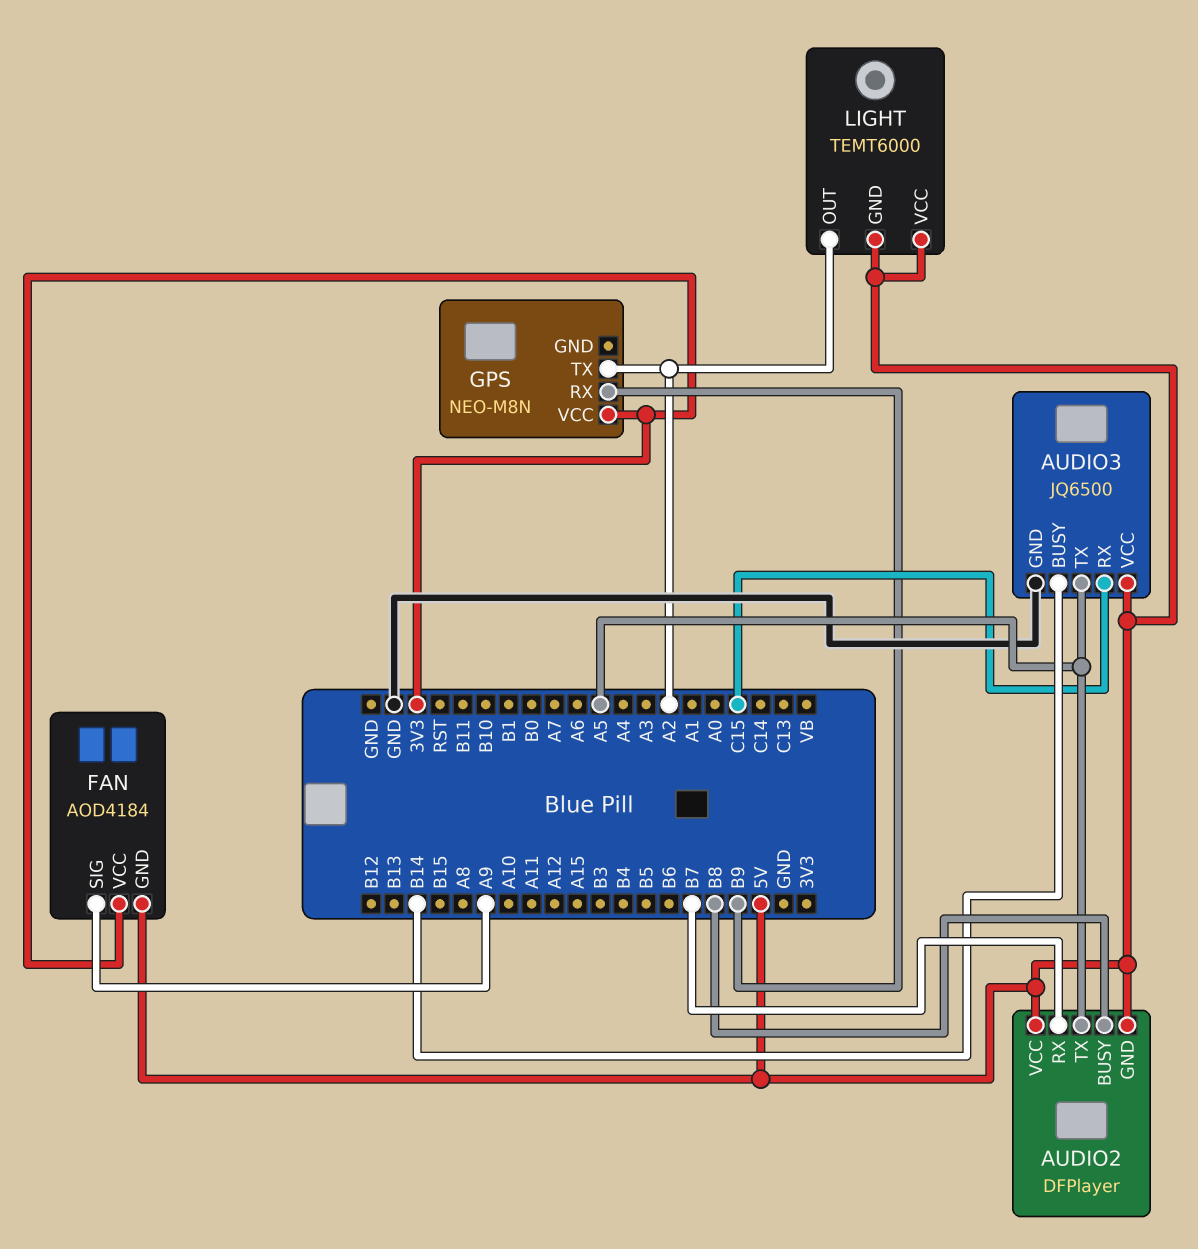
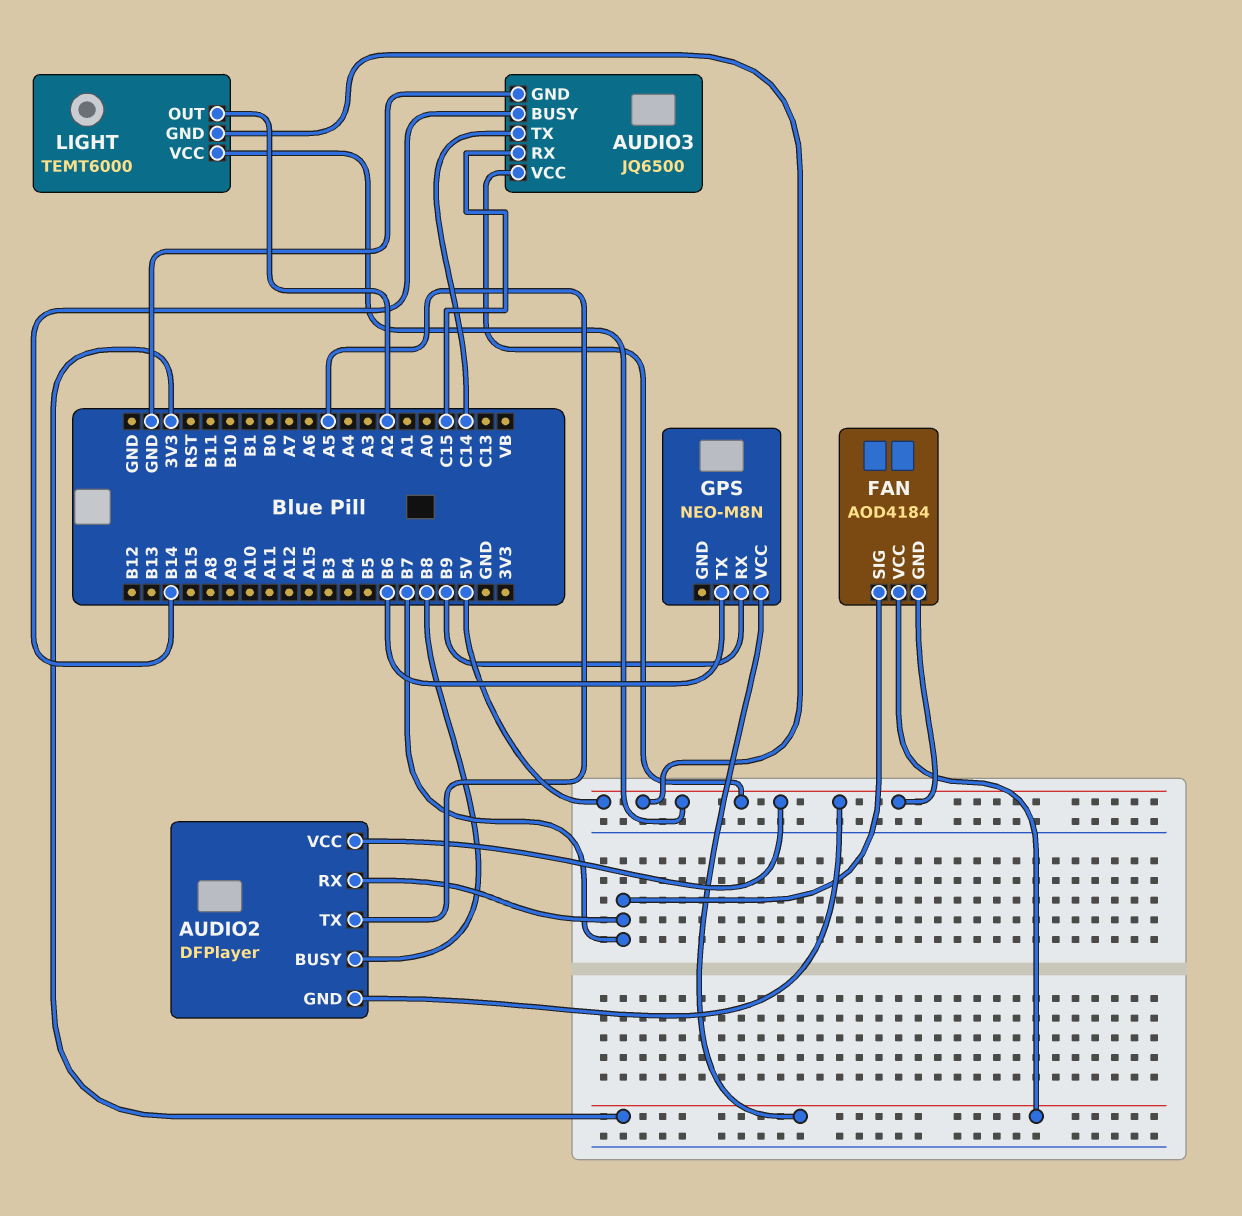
AUDIO3 pin TX: A5 -> C14
FAN pin SIG: A9 -> B7
GPS pin TX: A2 -> B6

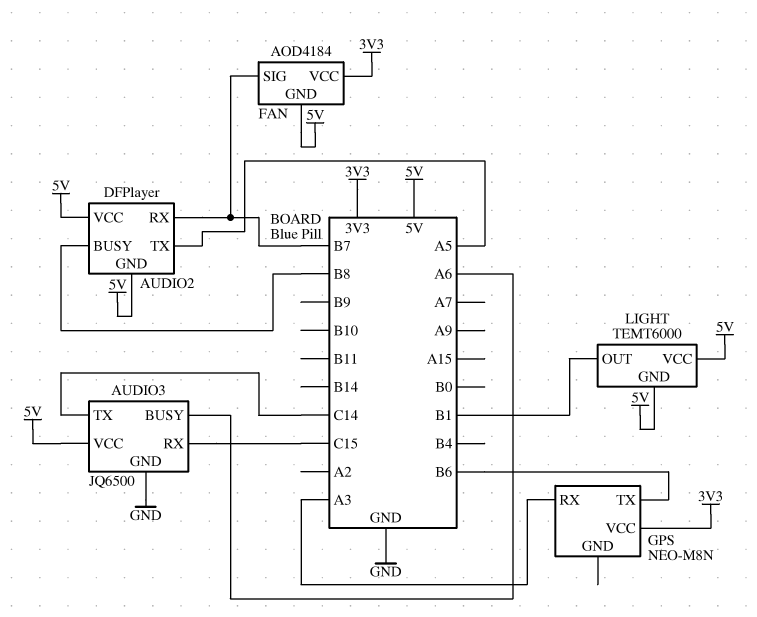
AUDIO3 pin BUSY: B14 -> A6
GPS pin RX: B9 -> A3
LIGHT pin OUT: A2 -> B1

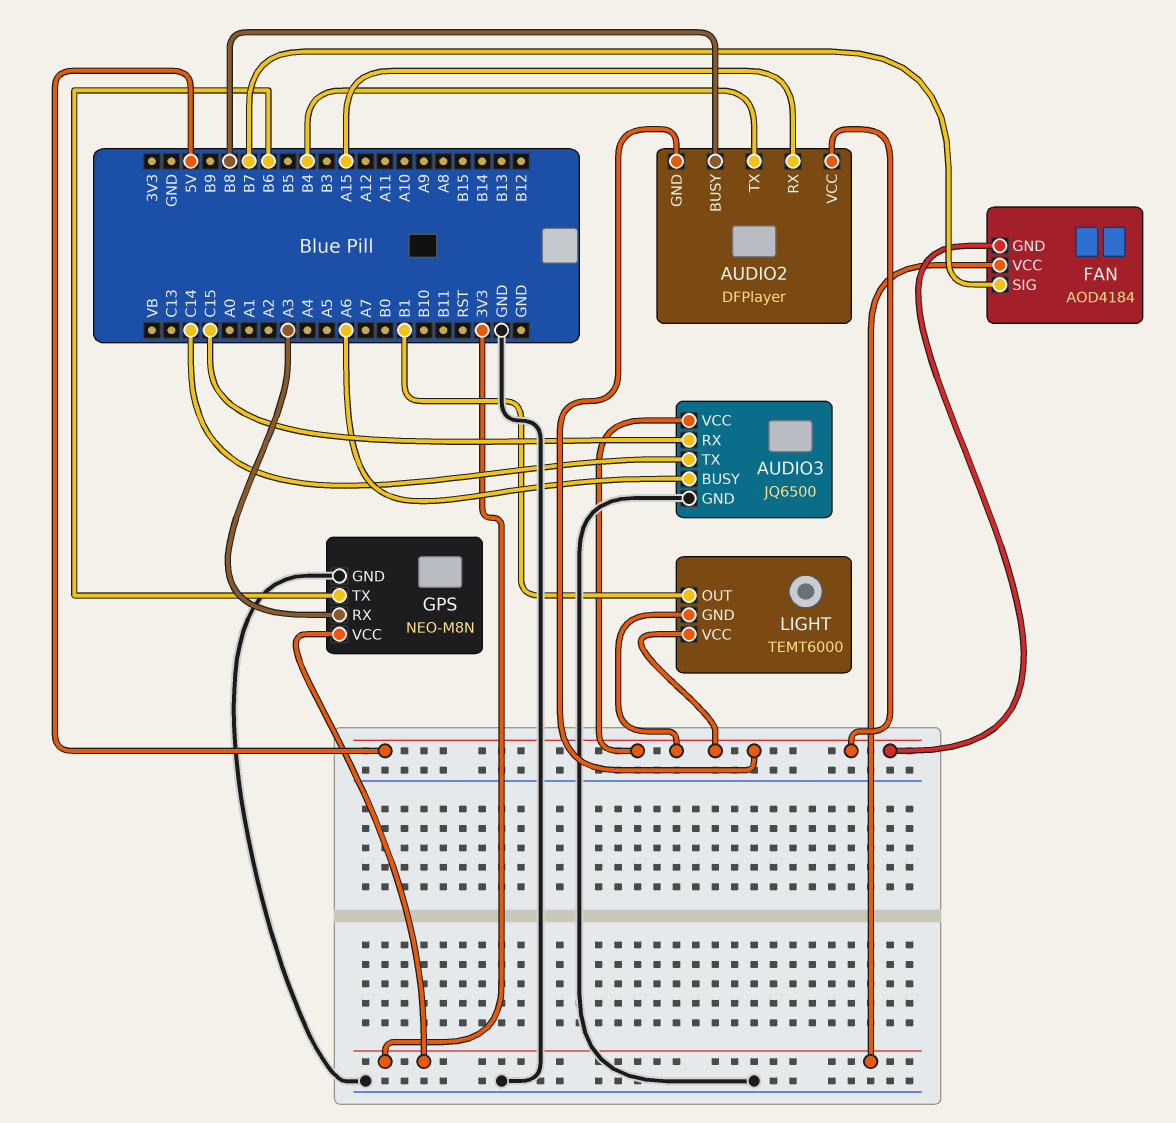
AUDIO2 pin RX: B7 -> A15
AUDIO2 pin TX: A5 -> B4
GPS pin GND: none -> GND

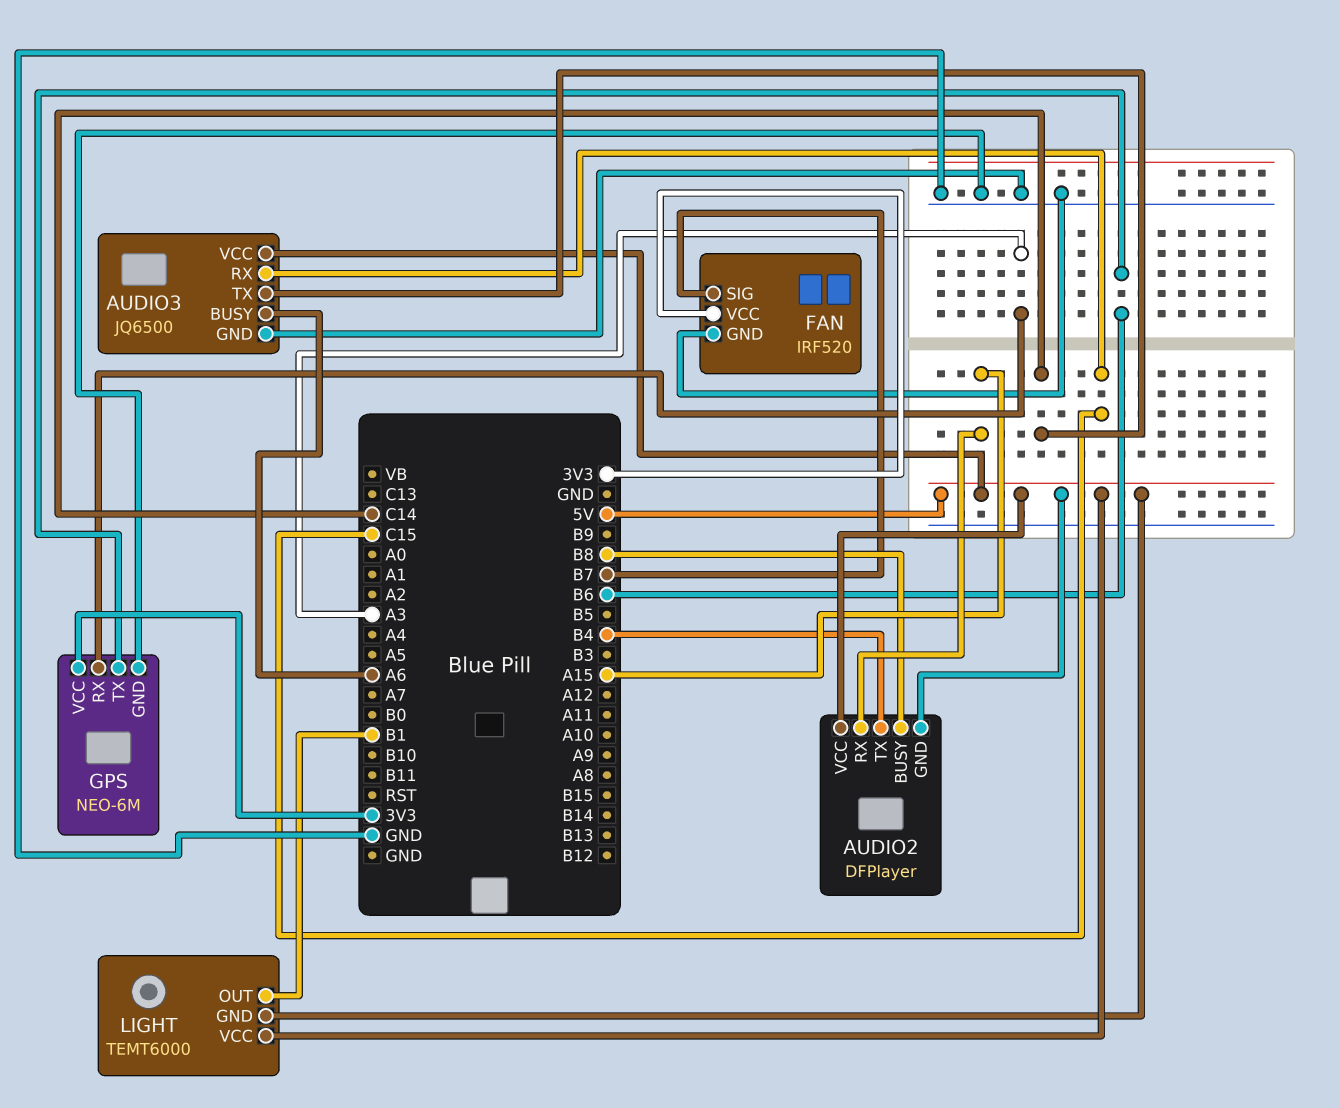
FAN: AOD4184 -> IRF520
FAN pin GND: 5V -> GND
GPS: NEO-M8N -> NEO-6M

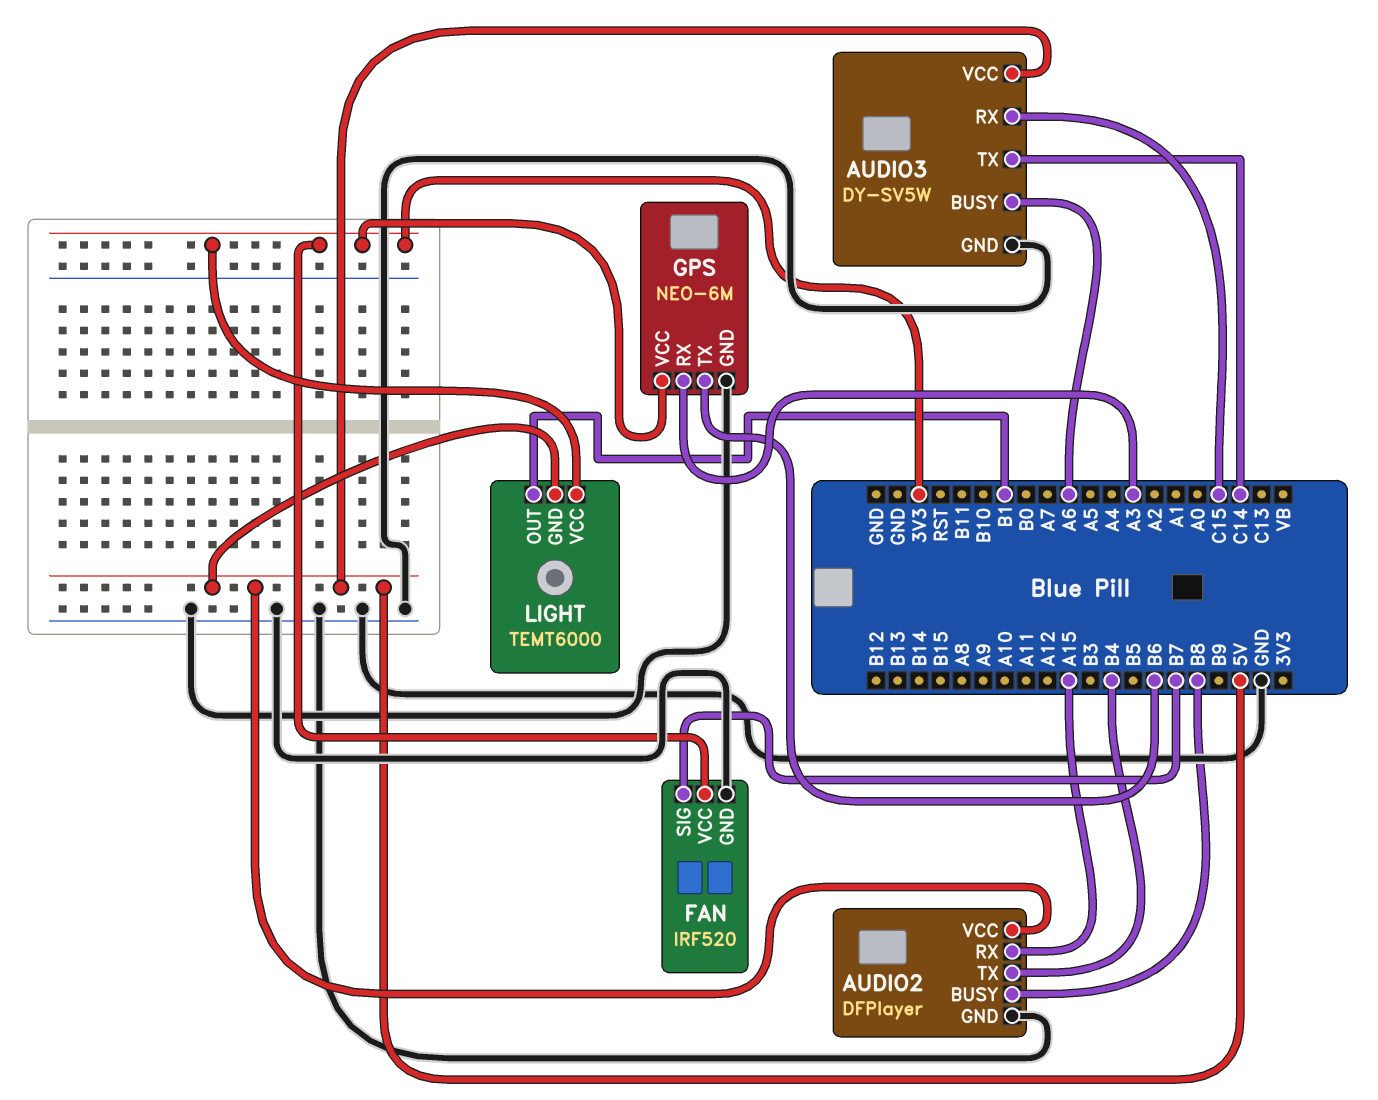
AUDIO2 pin GND: 5V -> GND
AUDIO3: JQ6500 -> DY-SV5W
LIGHT pin VCC: 5V -> 3V3

